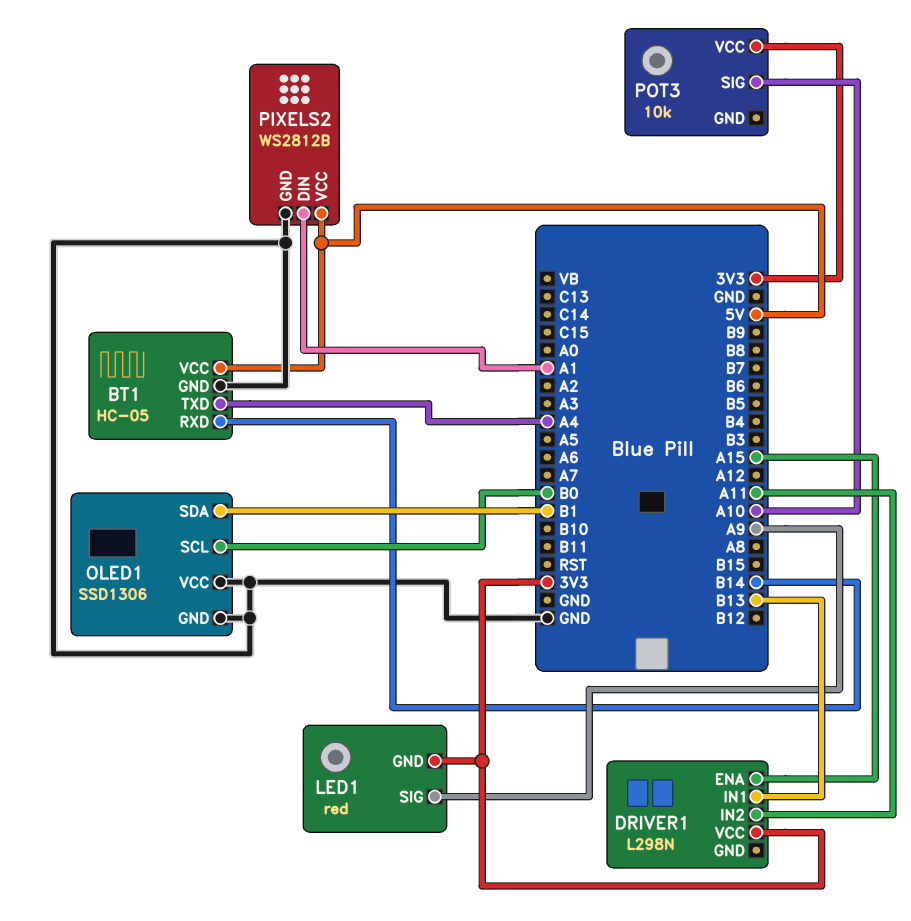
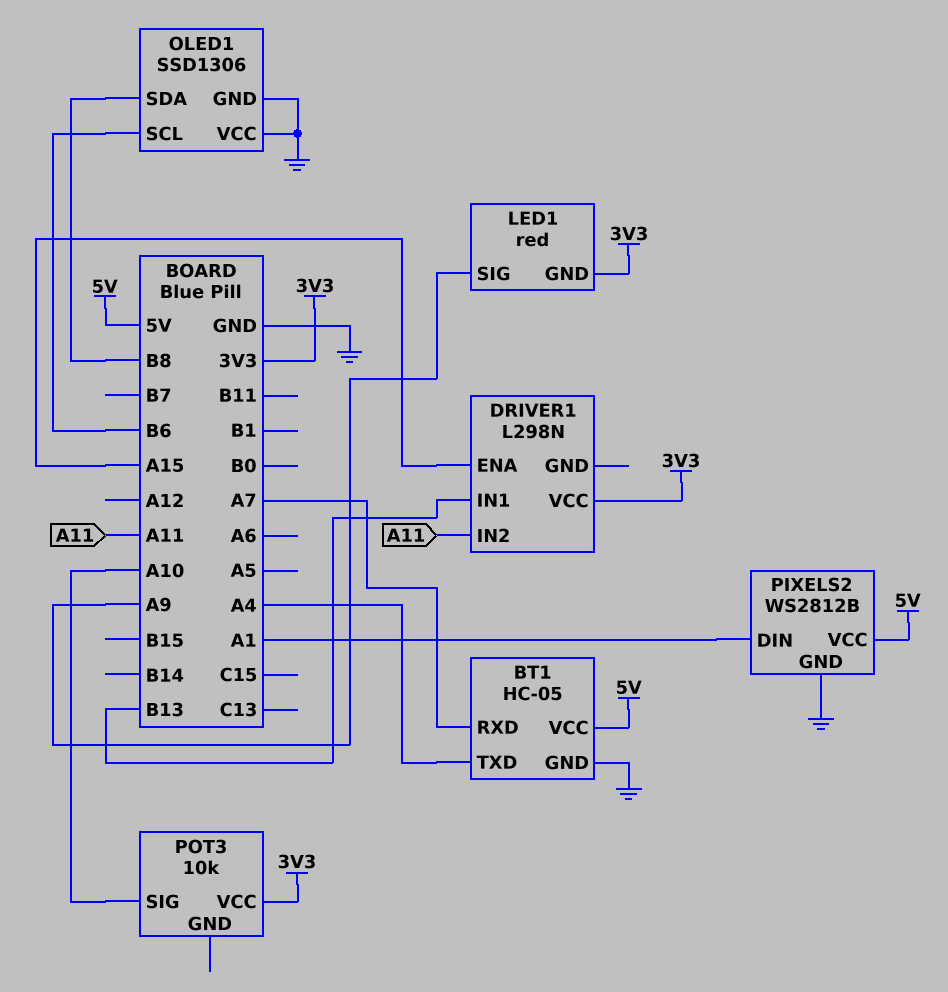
BT1 pin RXD: B14 -> A7
OLED1 pin SCL: B0 -> B6
OLED1 pin SDA: B1 -> B8

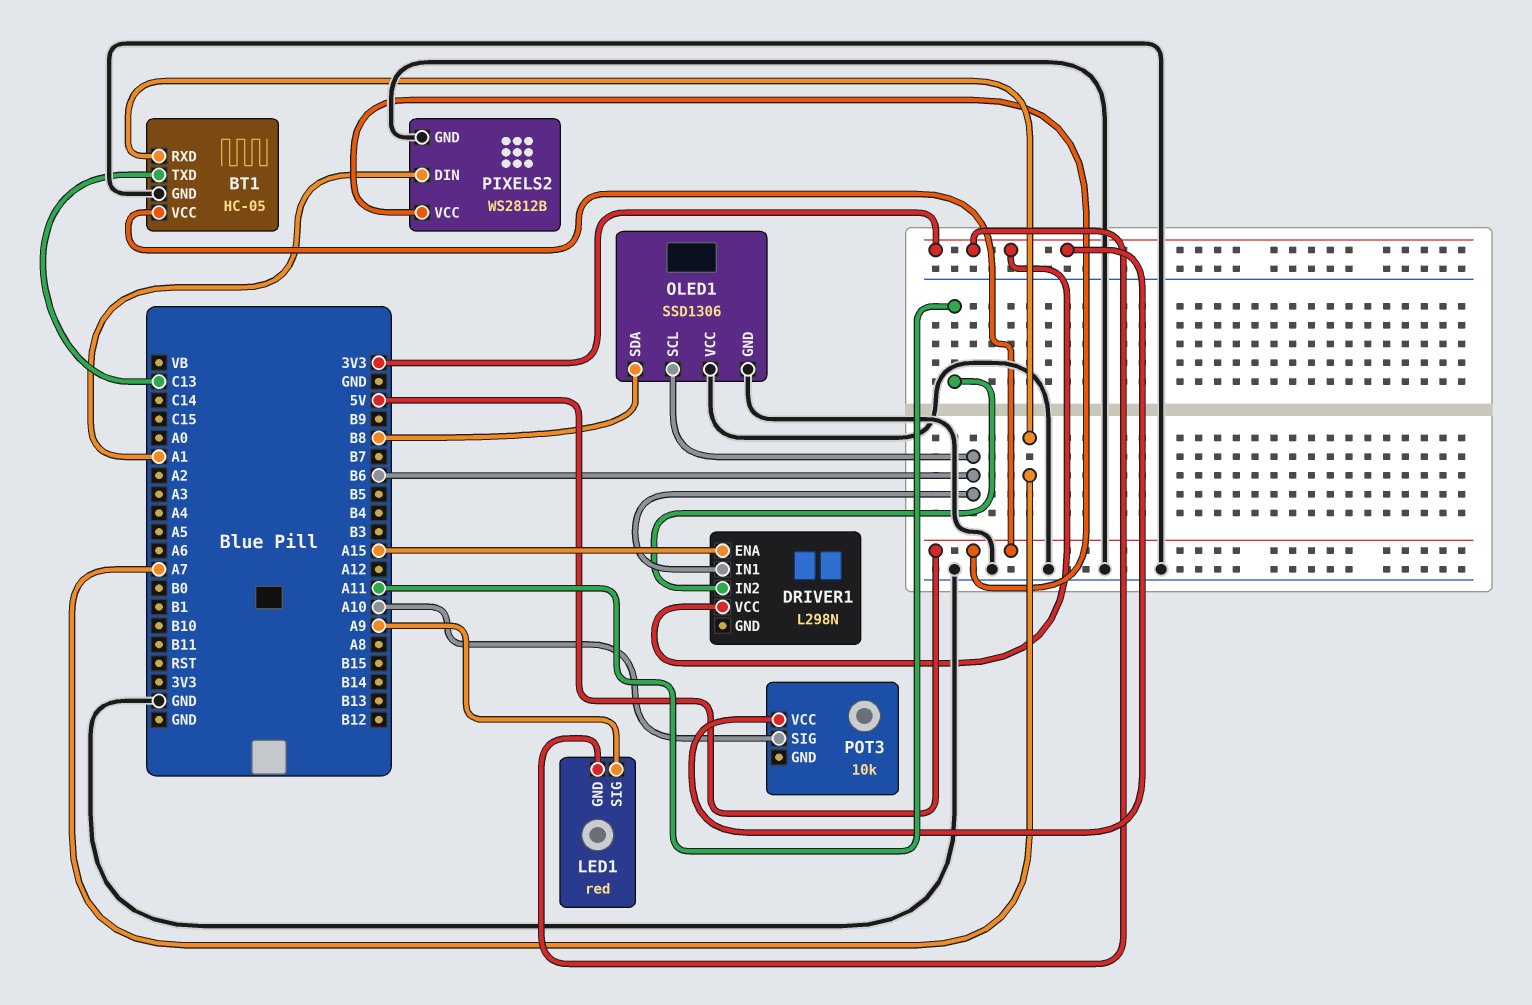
BT1 pin TXD: A4 -> C13
DRIVER1 pin IN1: B13 -> B6

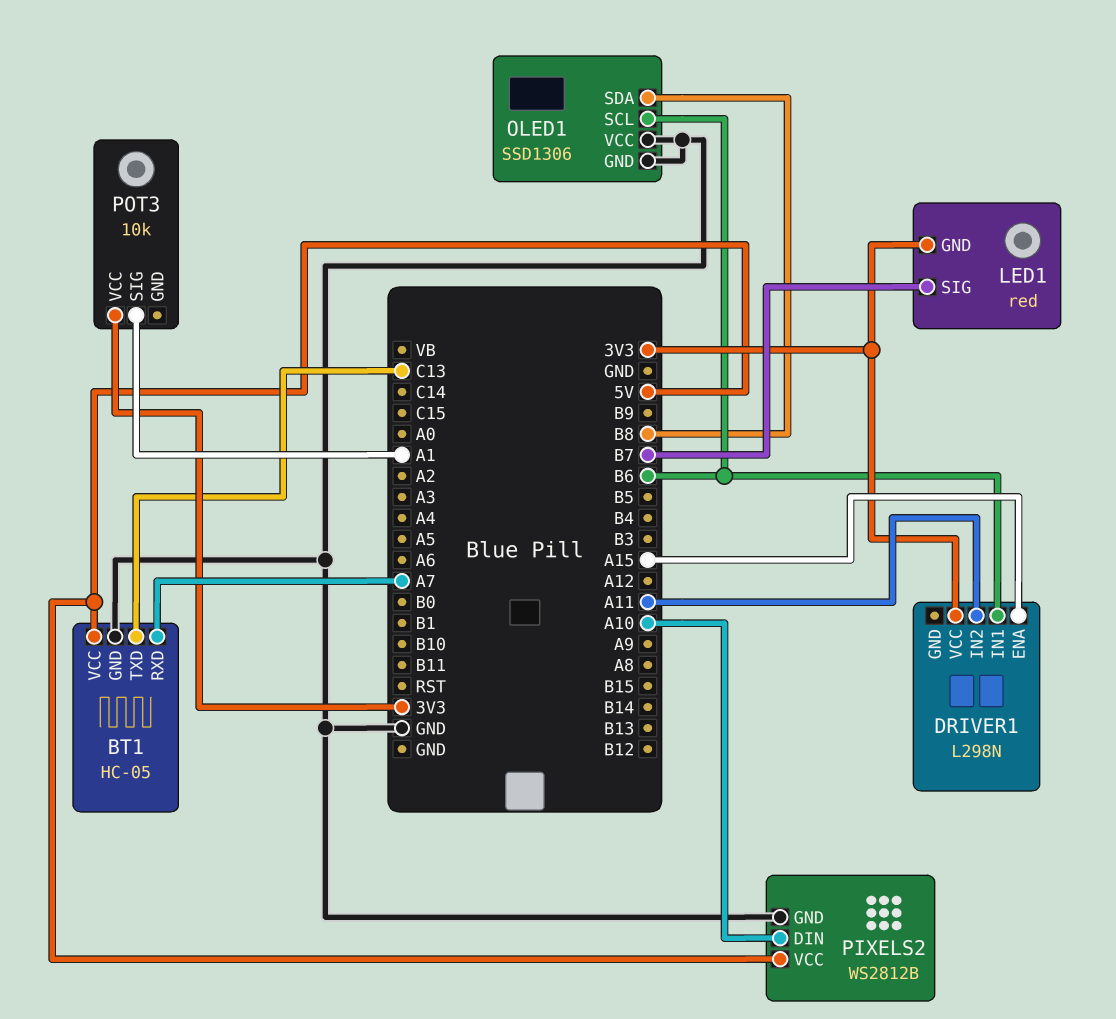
LED1 pin SIG: A9 -> B7
PIXELS2 pin DIN: A1 -> A10
POT3 pin SIG: A10 -> A1

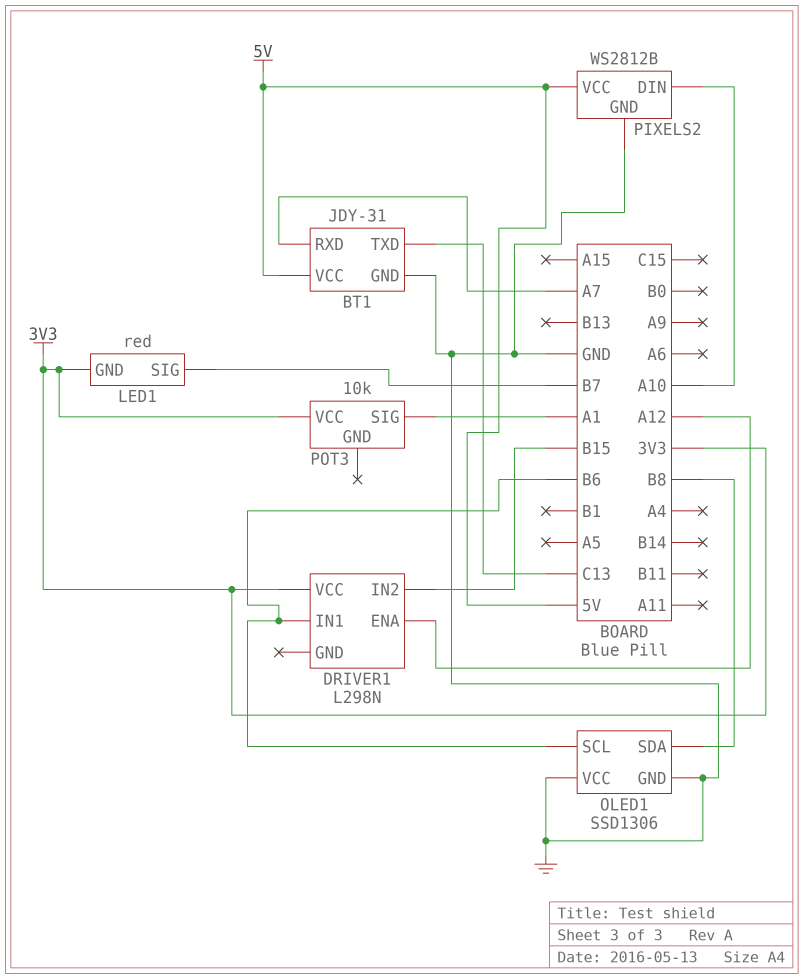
BT1: HC-05 -> JDY-31
DRIVER1 pin ENA: A15 -> A12
DRIVER1 pin IN2: A11 -> B15

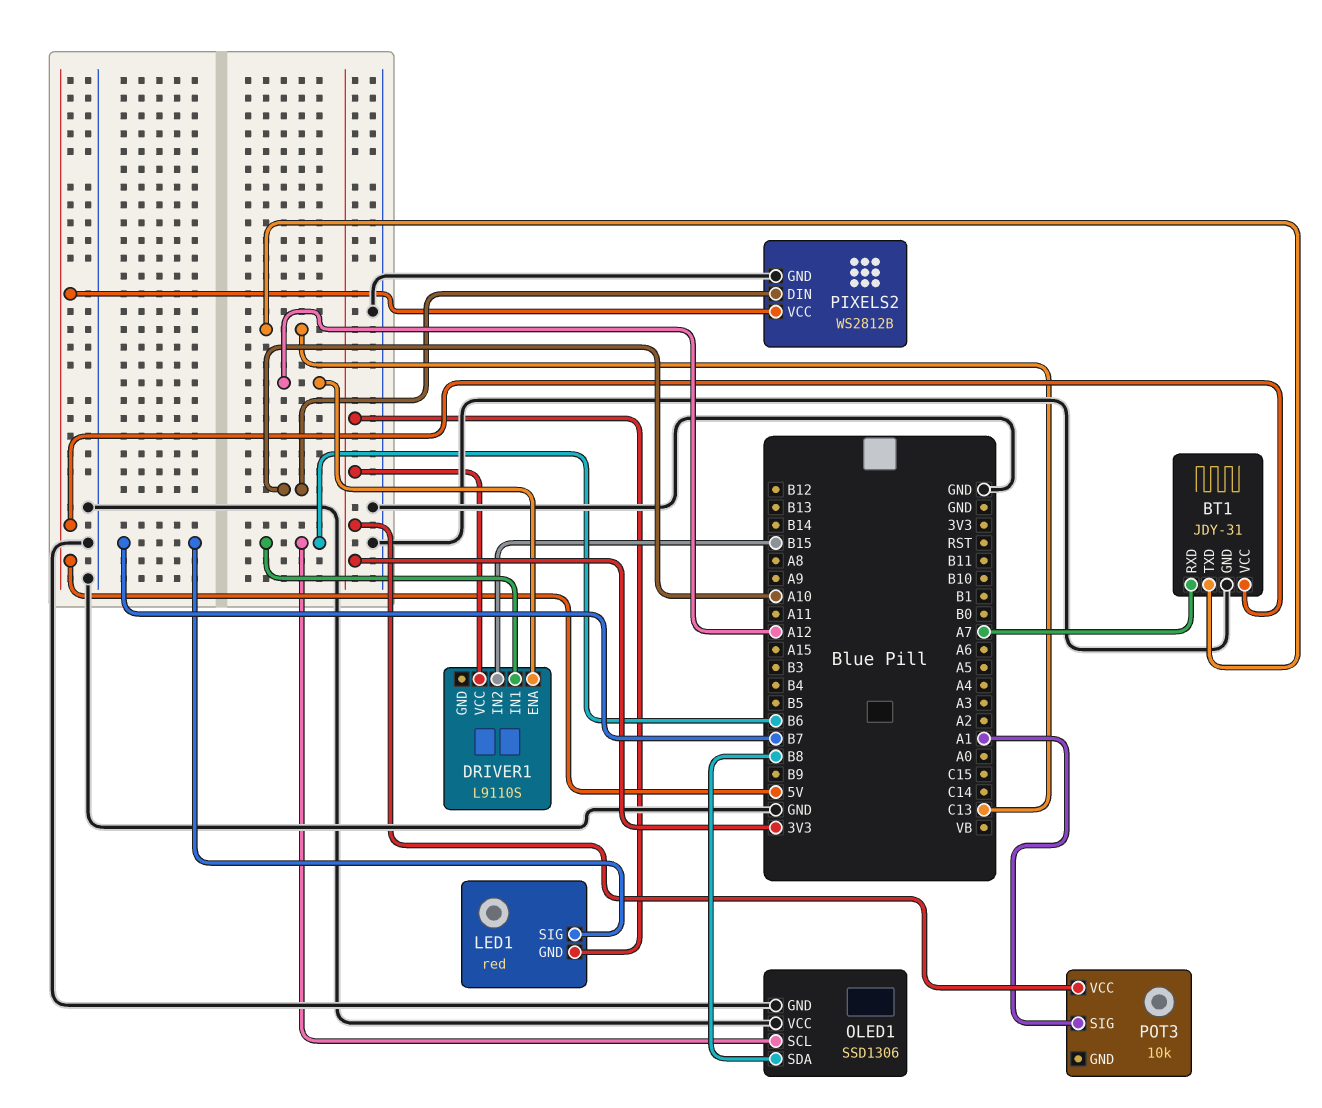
DRIVER1: L298N -> L9110S

